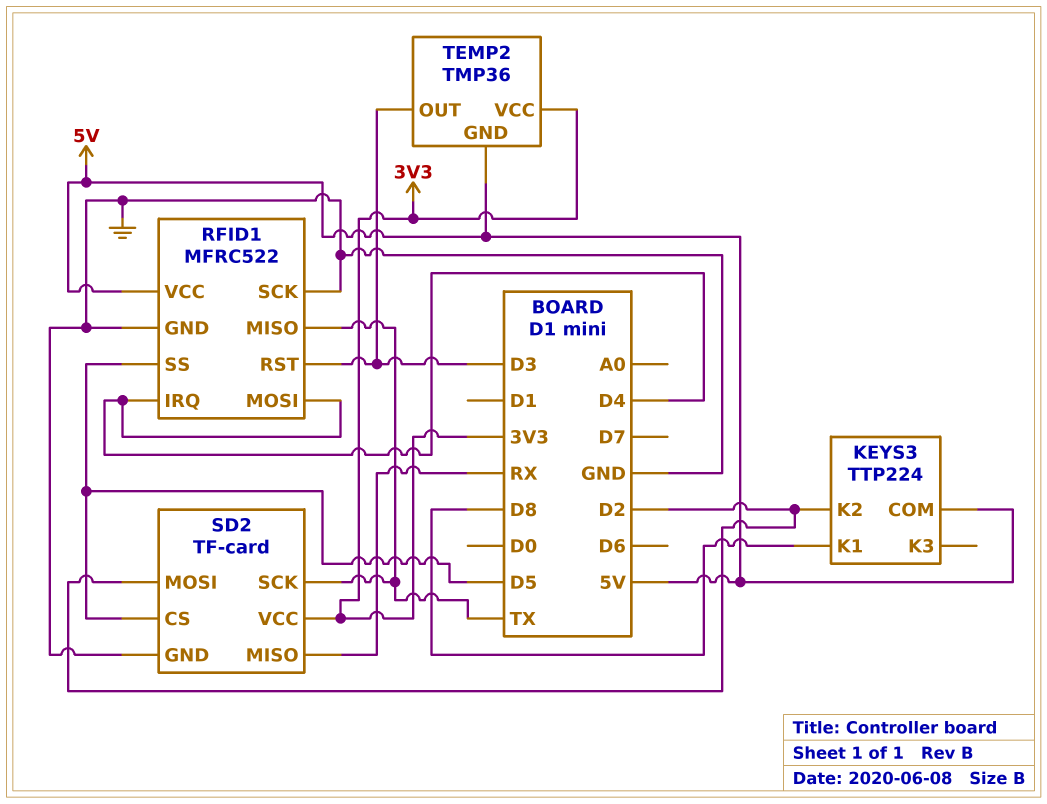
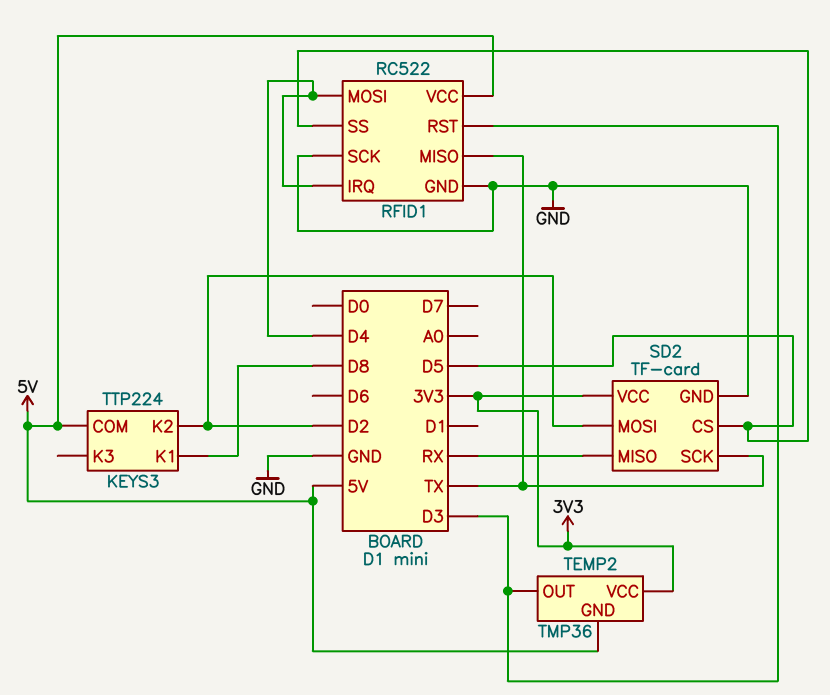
RFID1: MFRC522 -> RC522

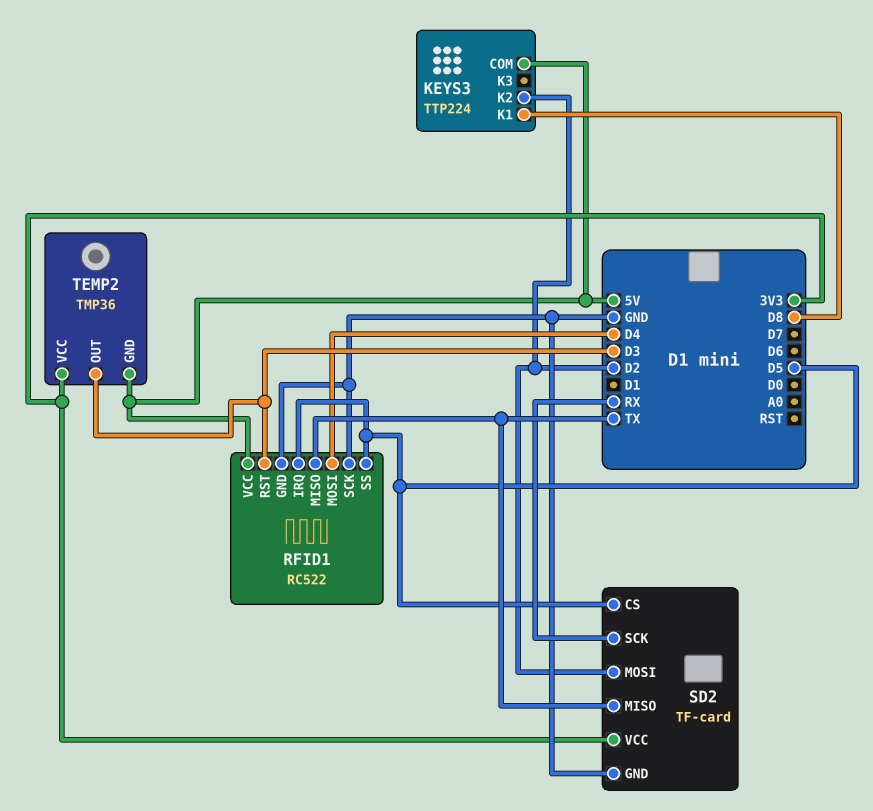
RFID1 pin IRQ: D4 -> D5
SD2 pin MISO: RX -> TX
SD2 pin SCK: TX -> RX

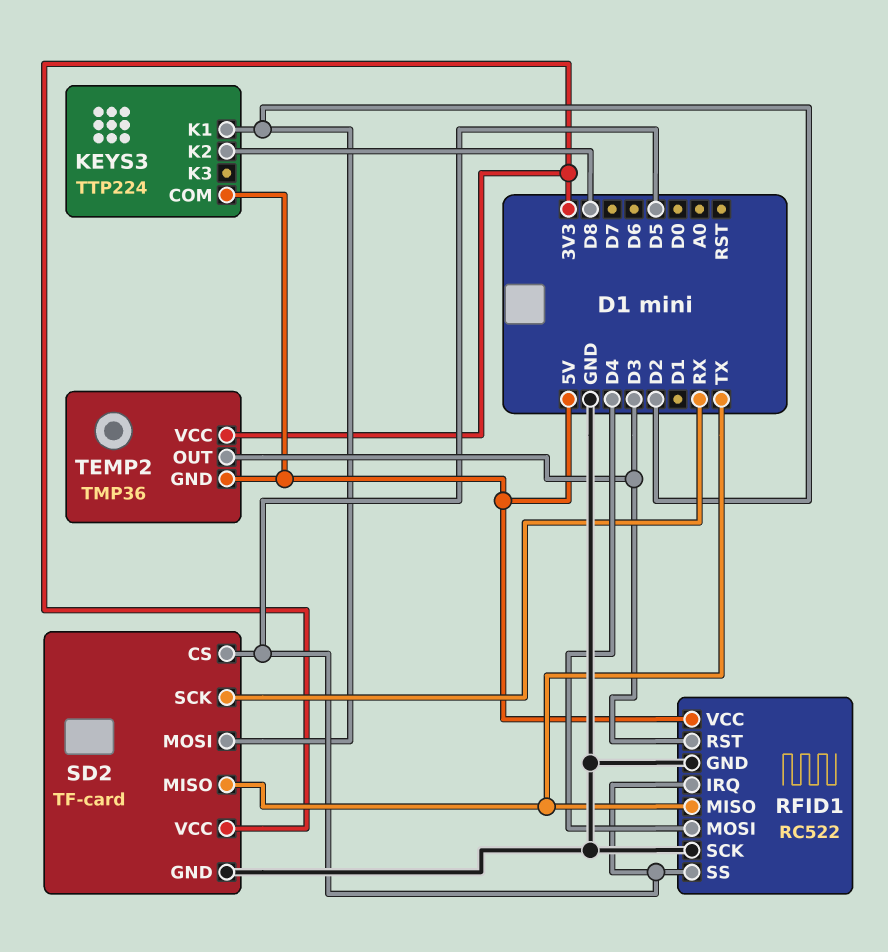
KEYS3 pin K1: D8 -> D2
KEYS3 pin K2: D2 -> D8

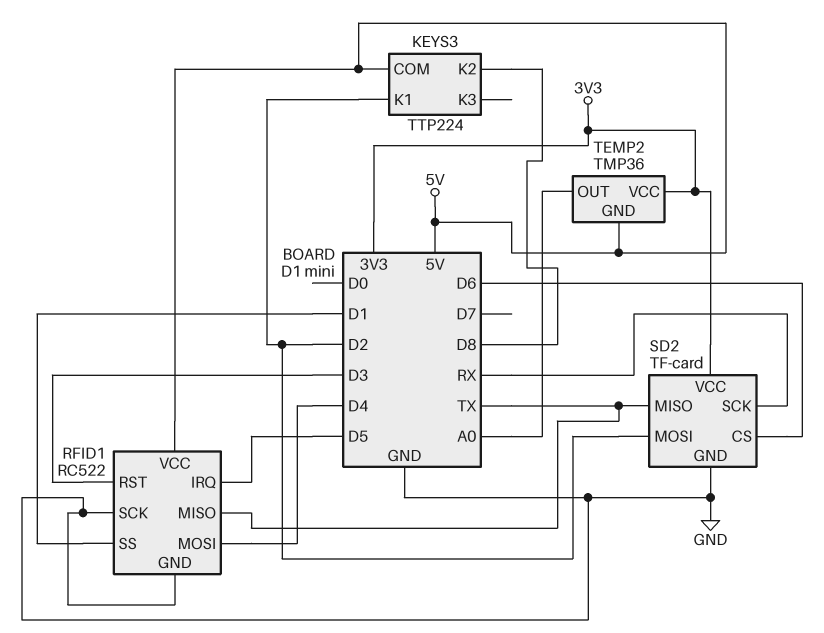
RFID1 pin SS: D5 -> D1
SD2 pin CS: D5 -> D6
TEMP2 pin OUT: D3 -> A0

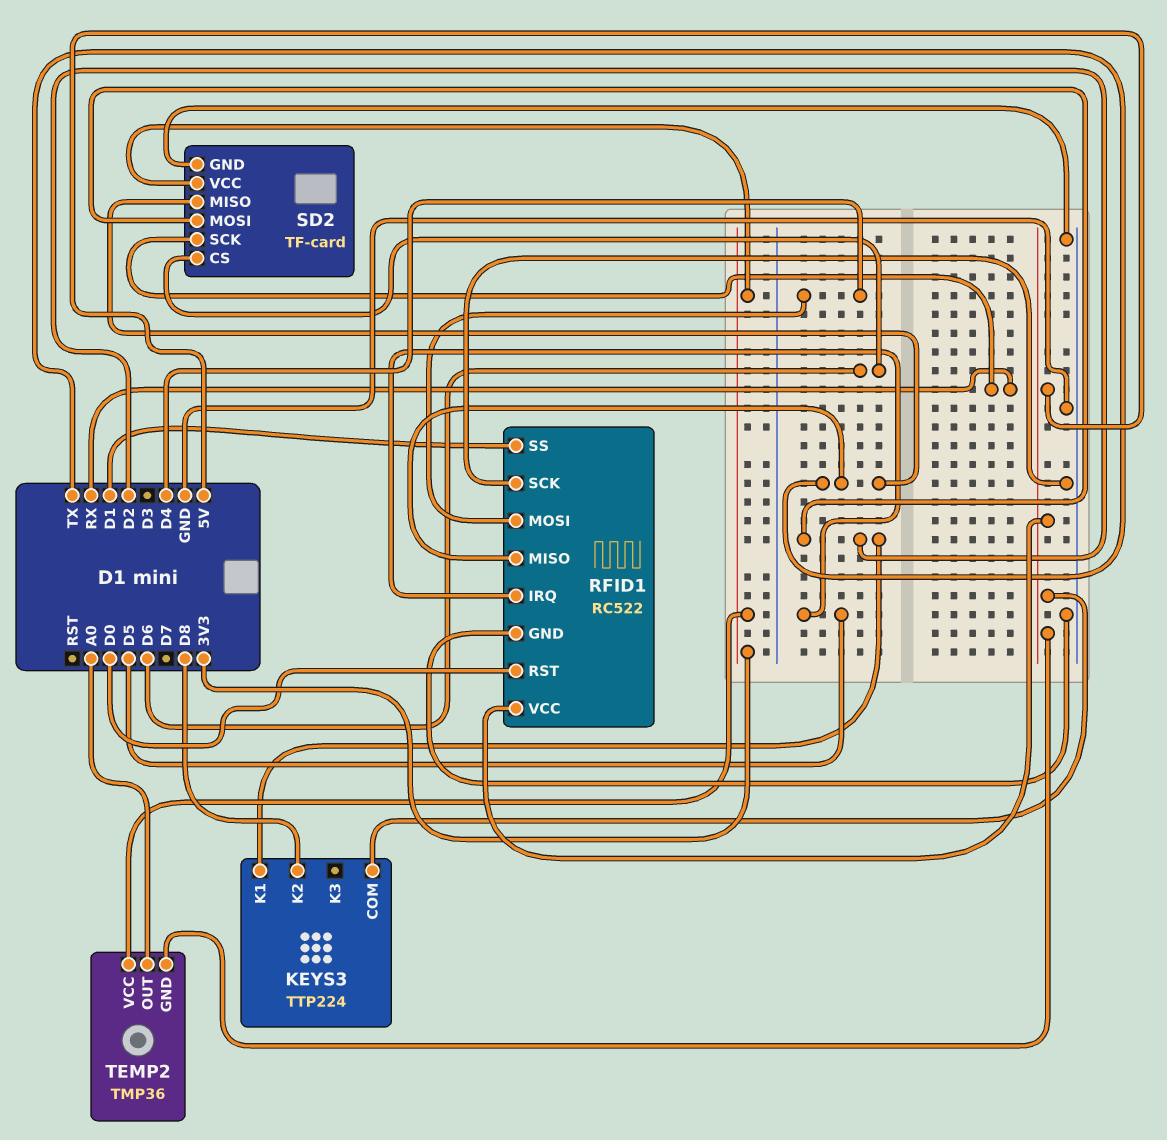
RFID1 pin RST: D3 -> D0

